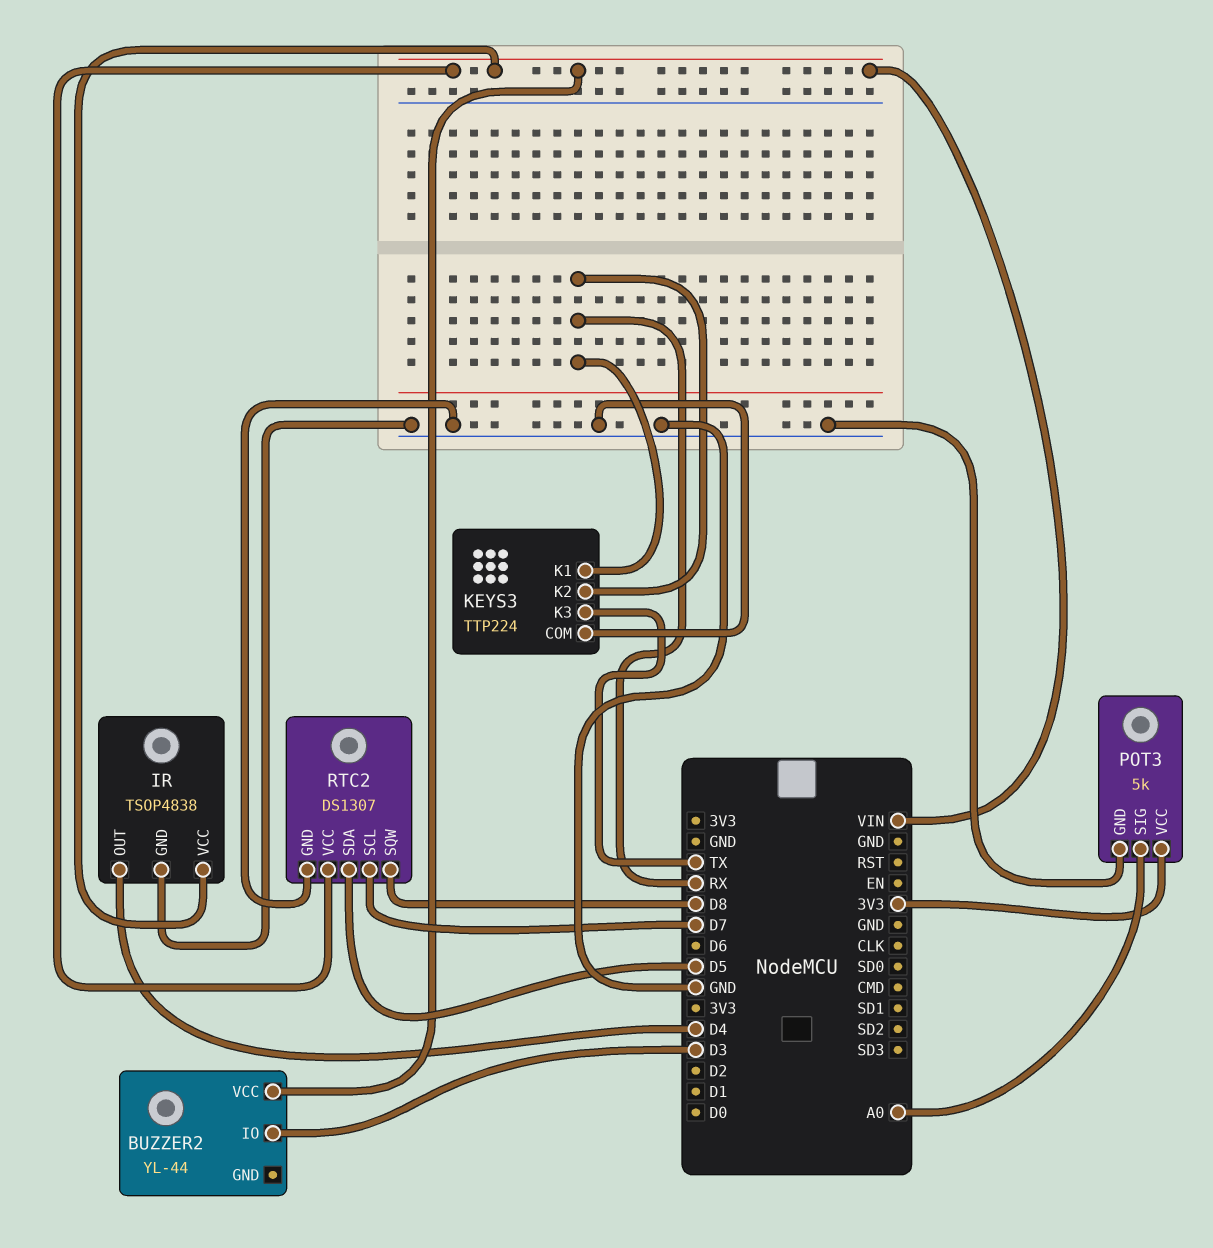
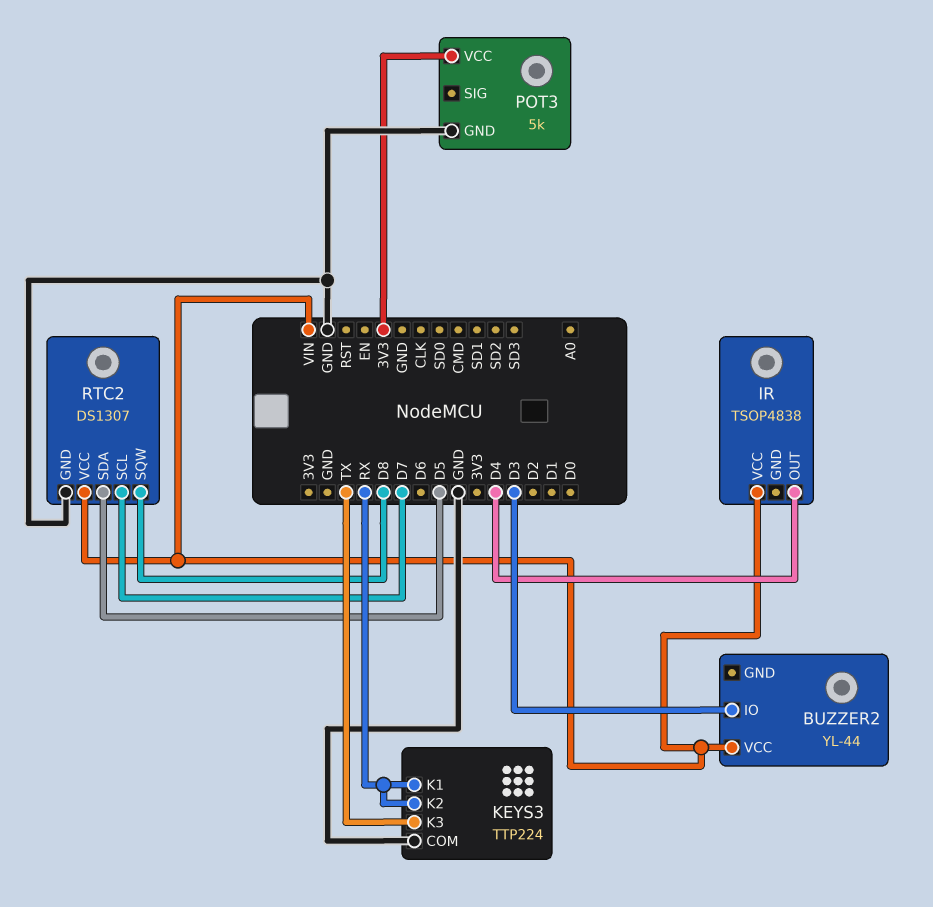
IR pin GND: GND -> none
POT3 pin SIG: A0 -> none

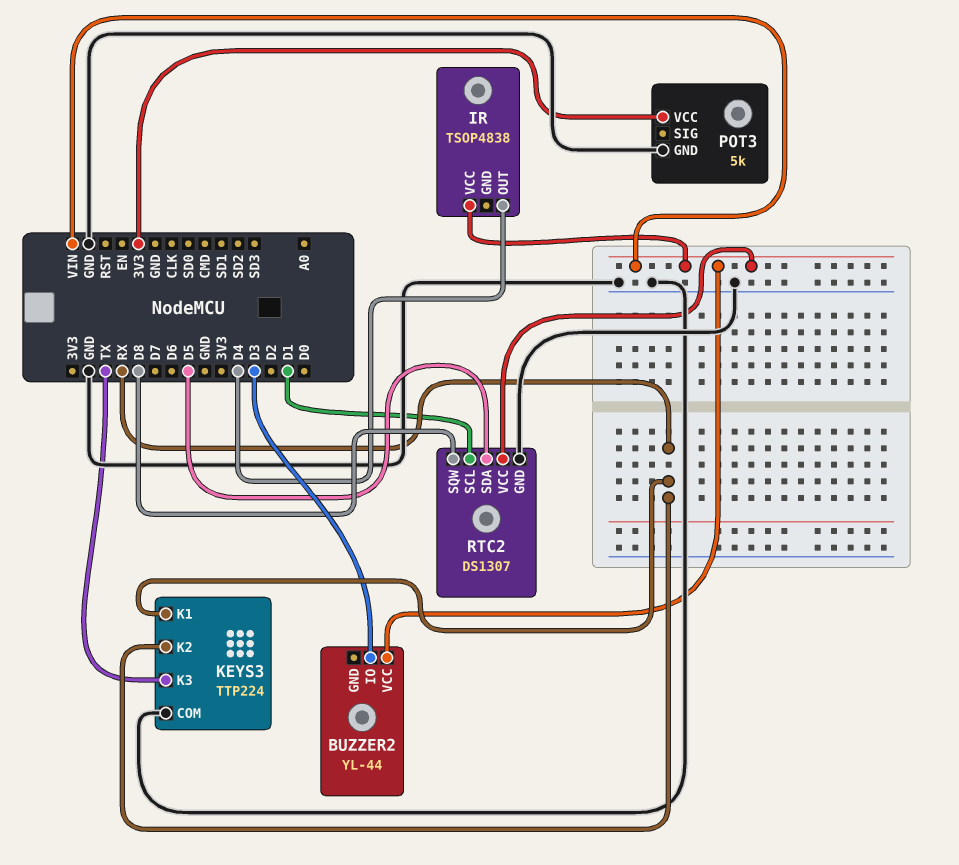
RTC2 pin SCL: D7 -> D1

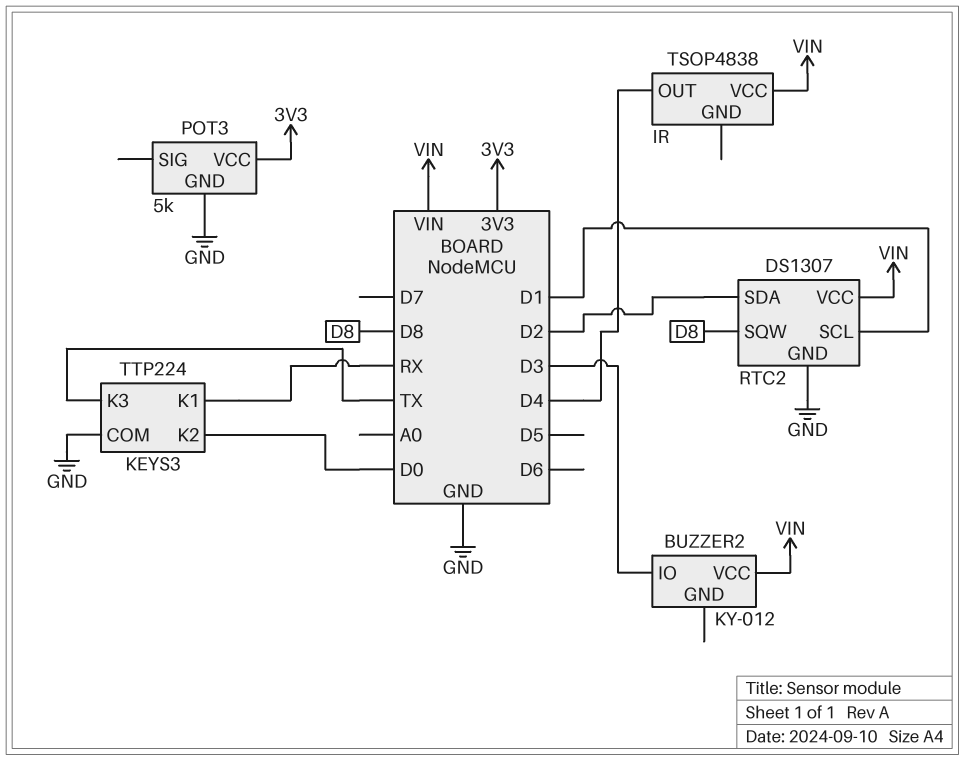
BUZZER2: YL-44 -> KY-012
KEYS3 pin K2: RX -> D0
RTC2 pin SDA: D5 -> D2

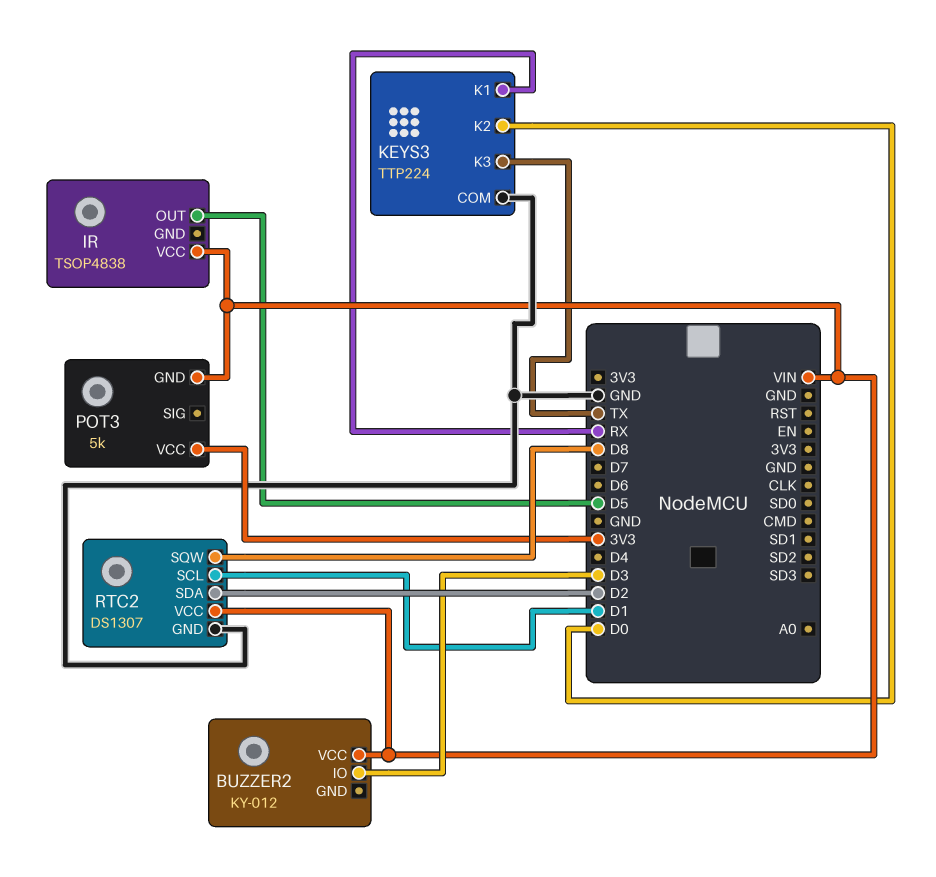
IR pin OUT: D4 -> D5
POT3 pin GND: GND -> VIN

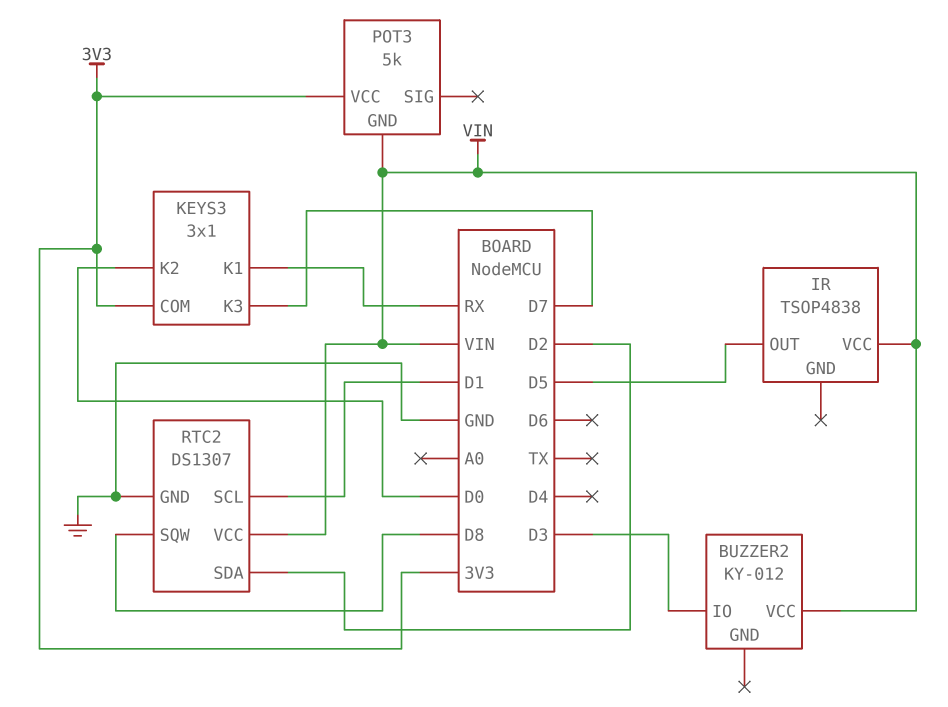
KEYS3: TTP224 -> 3x1
KEYS3 pin COM: GND -> 3V3
KEYS3 pin K3: TX -> D7

